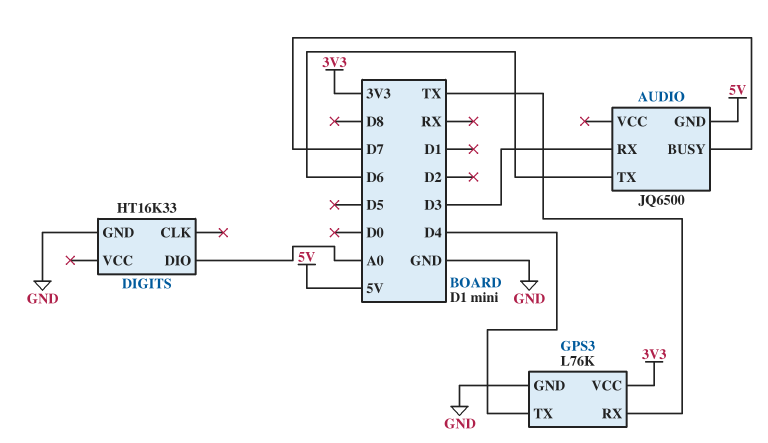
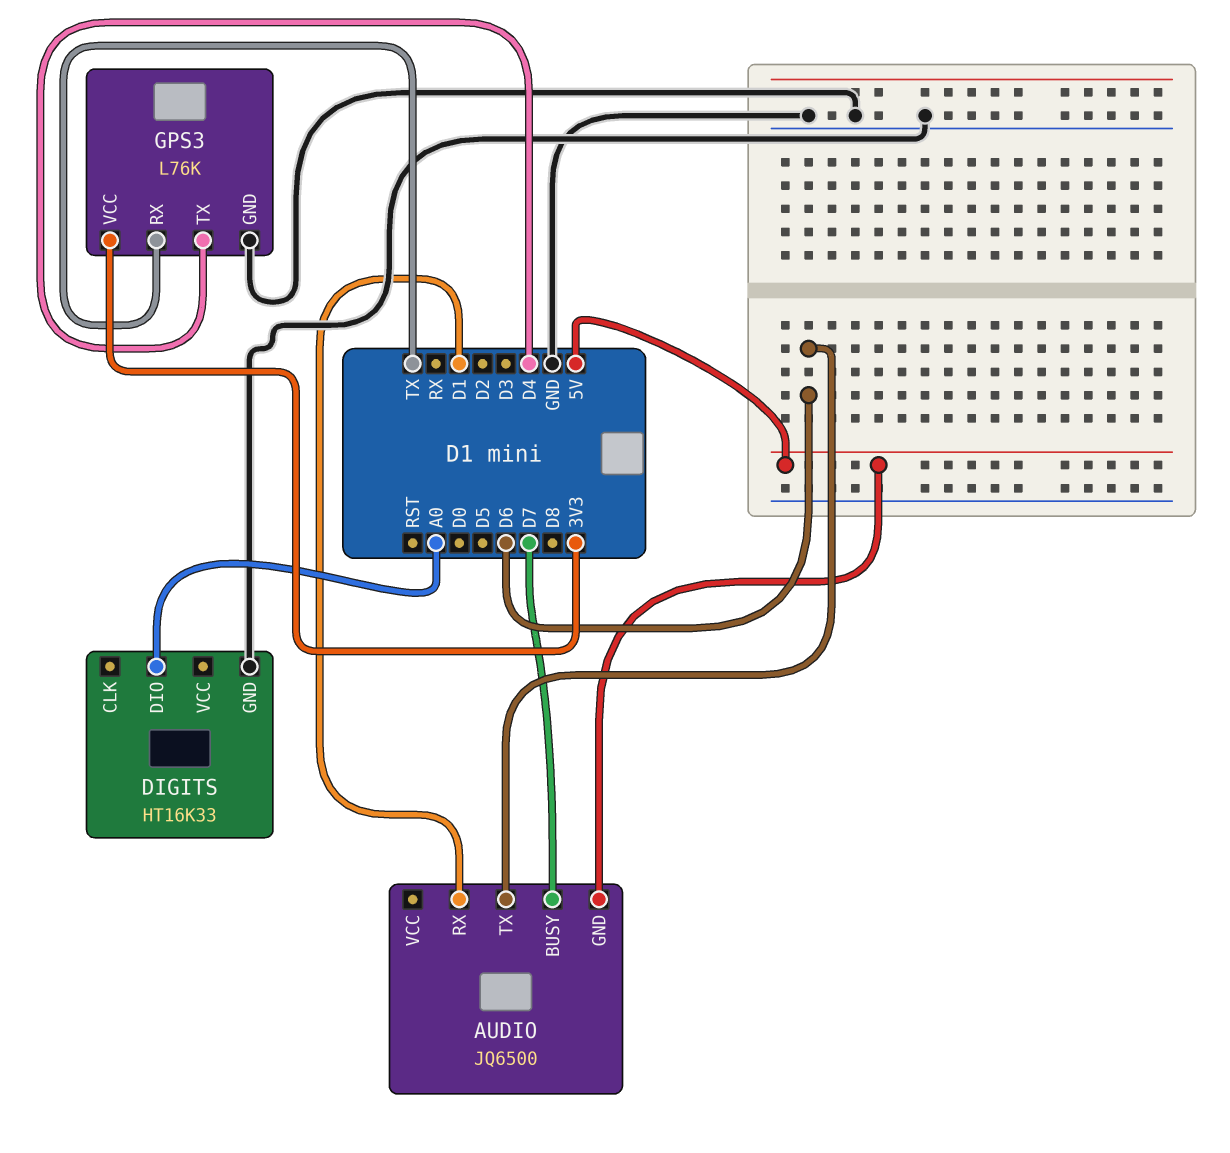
AUDIO pin RX: D3 -> D1

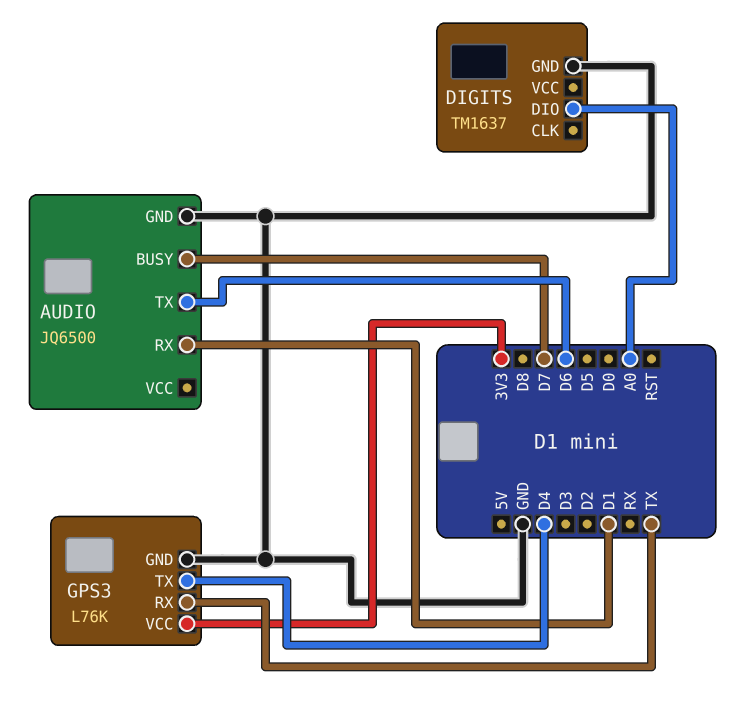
AUDIO pin GND: 5V -> GND
DIGITS: HT16K33 -> TM1637

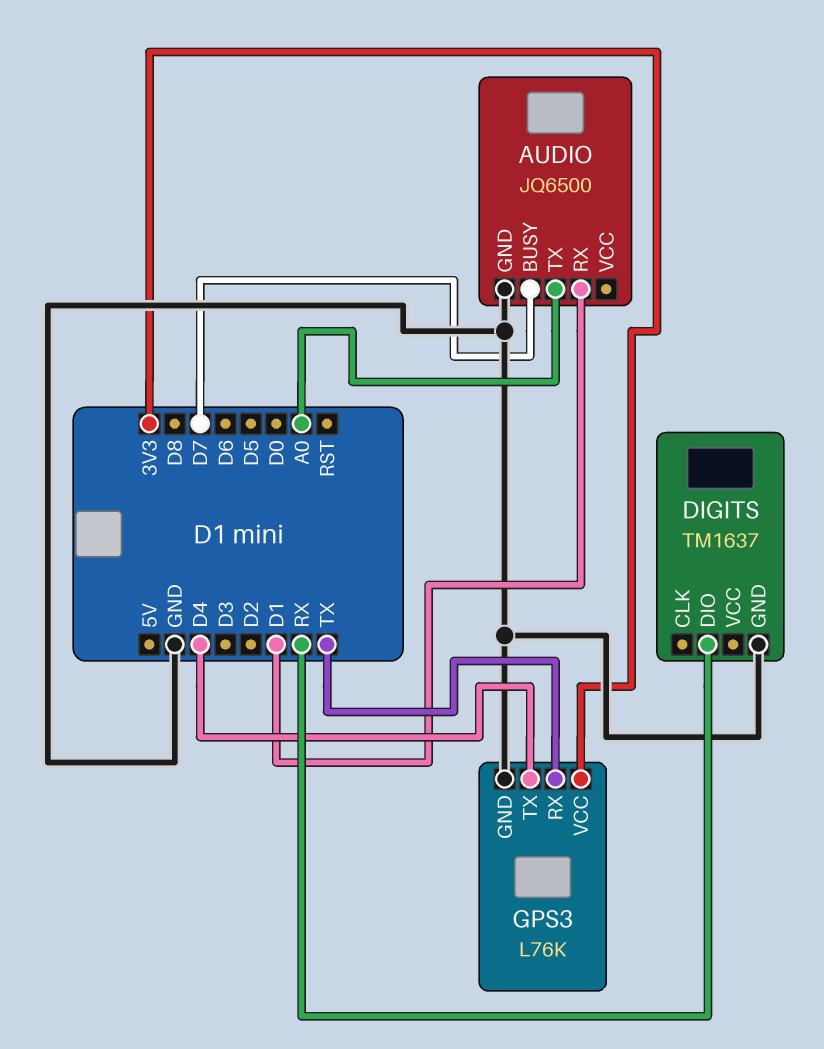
AUDIO pin TX: D6 -> A0
DIGITS pin DIO: A0 -> RX

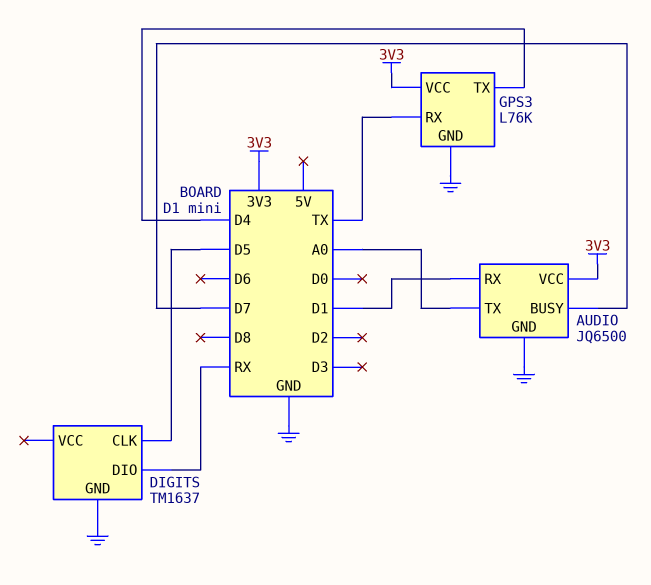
AUDIO pin VCC: none -> 3V3
DIGITS pin CLK: none -> D5

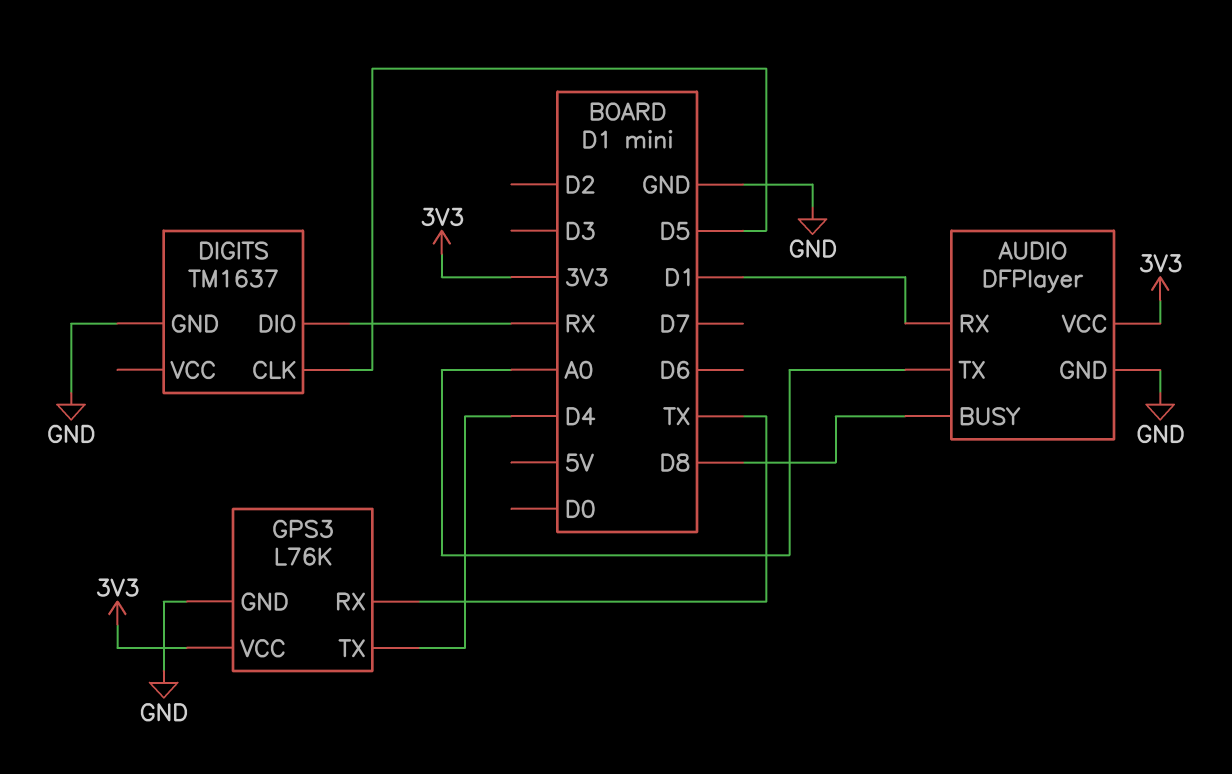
AUDIO: JQ6500 -> DFPlayer
AUDIO pin BUSY: D7 -> D8

